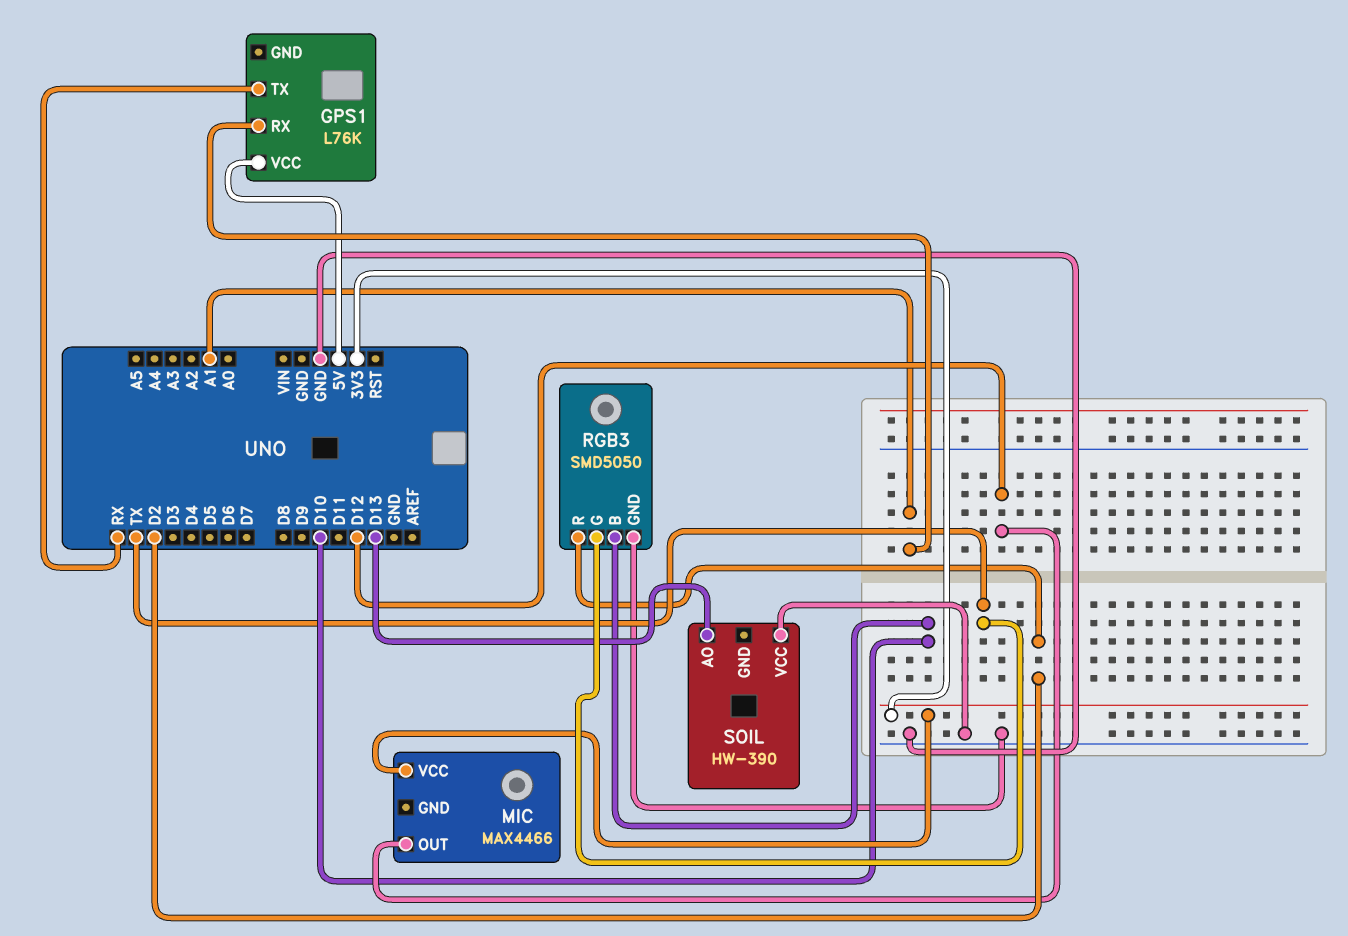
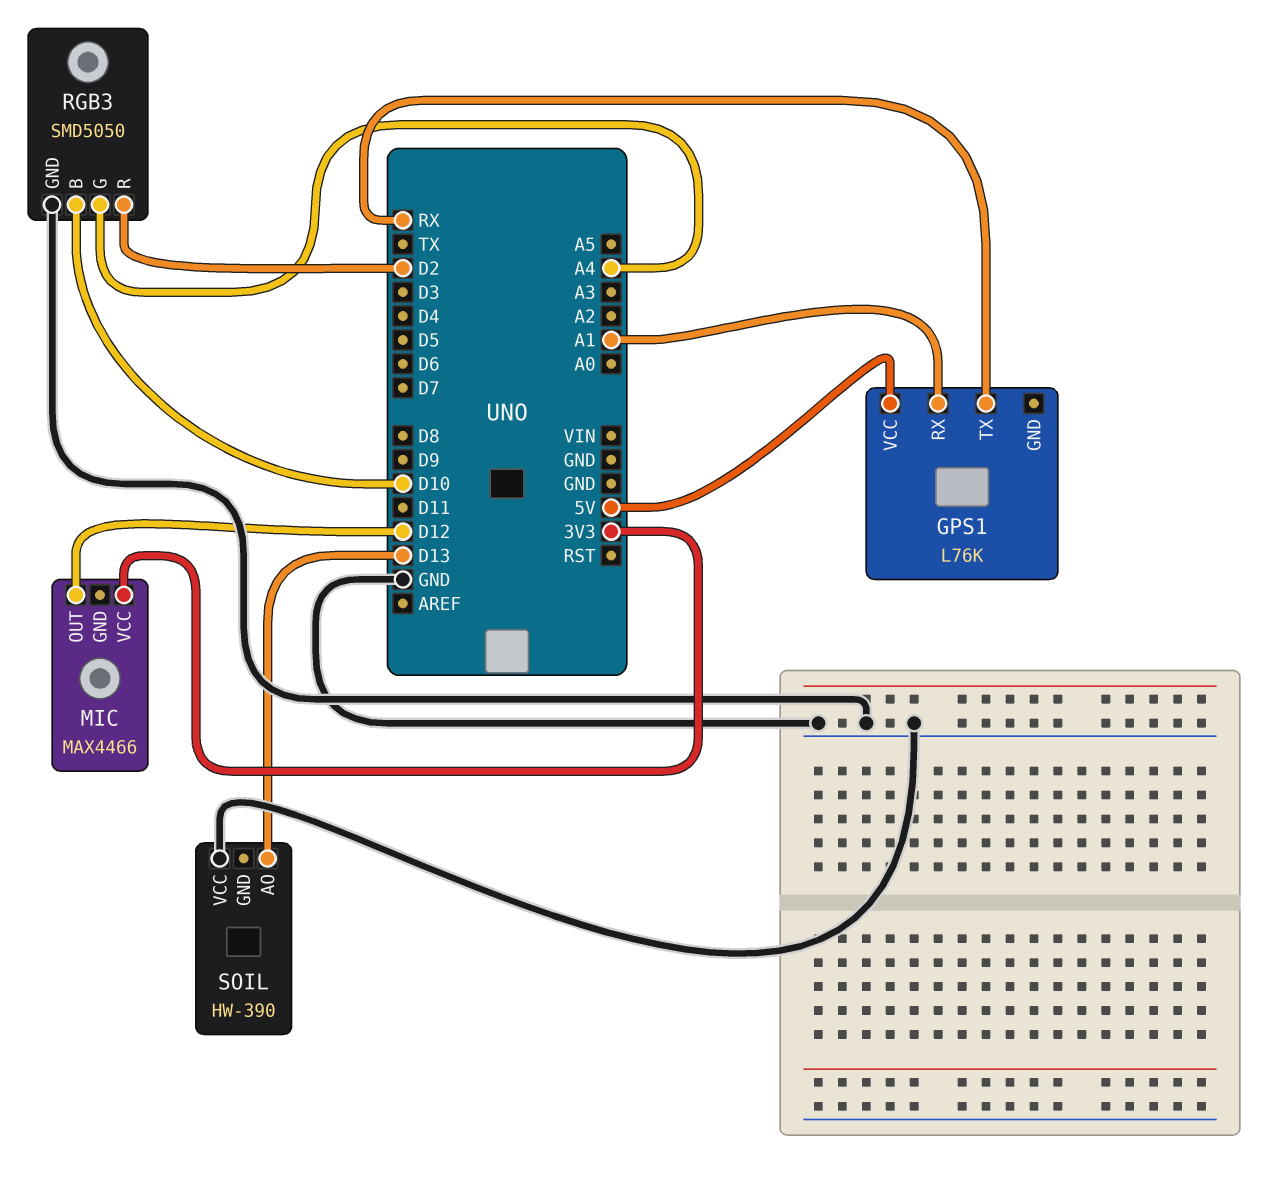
RGB3 pin G: TX -> A4

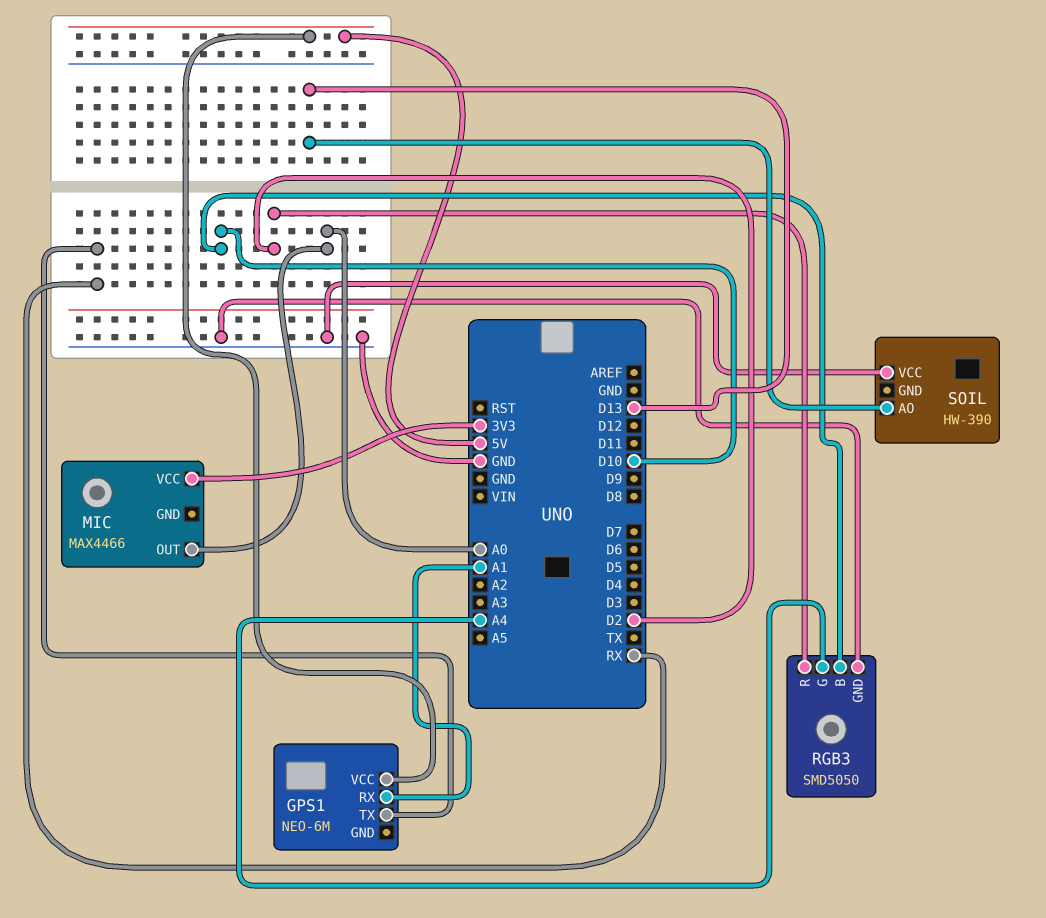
GPS1: L76K -> NEO-6M
MIC pin OUT: D12 -> A0

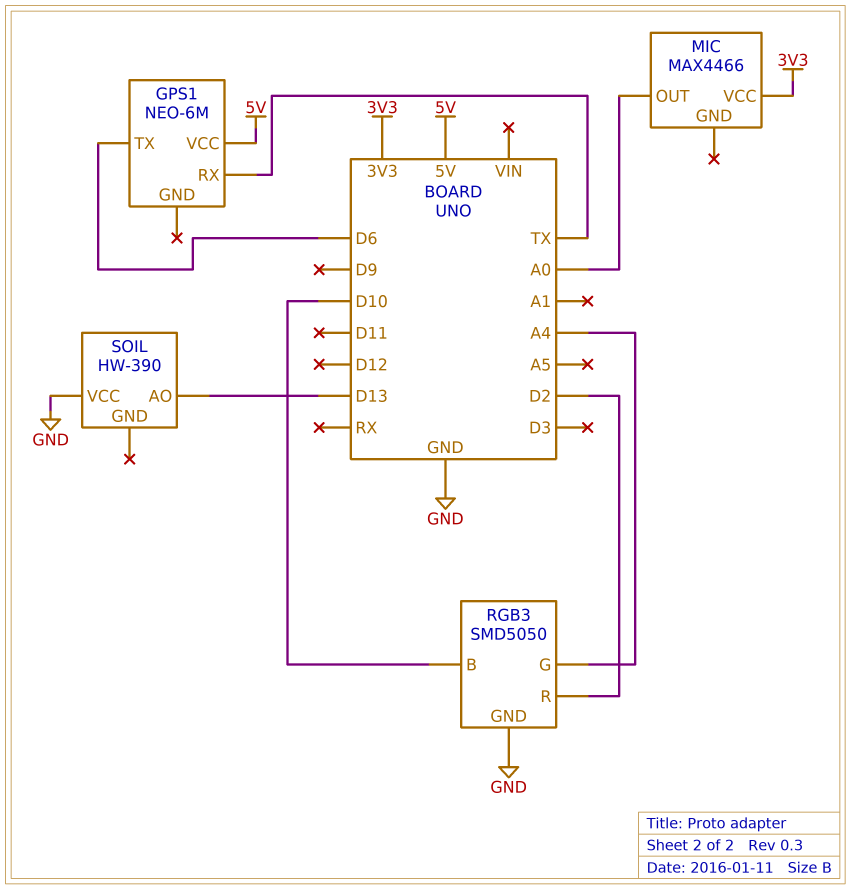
GPS1 pin RX: A1 -> TX
GPS1 pin TX: RX -> D6

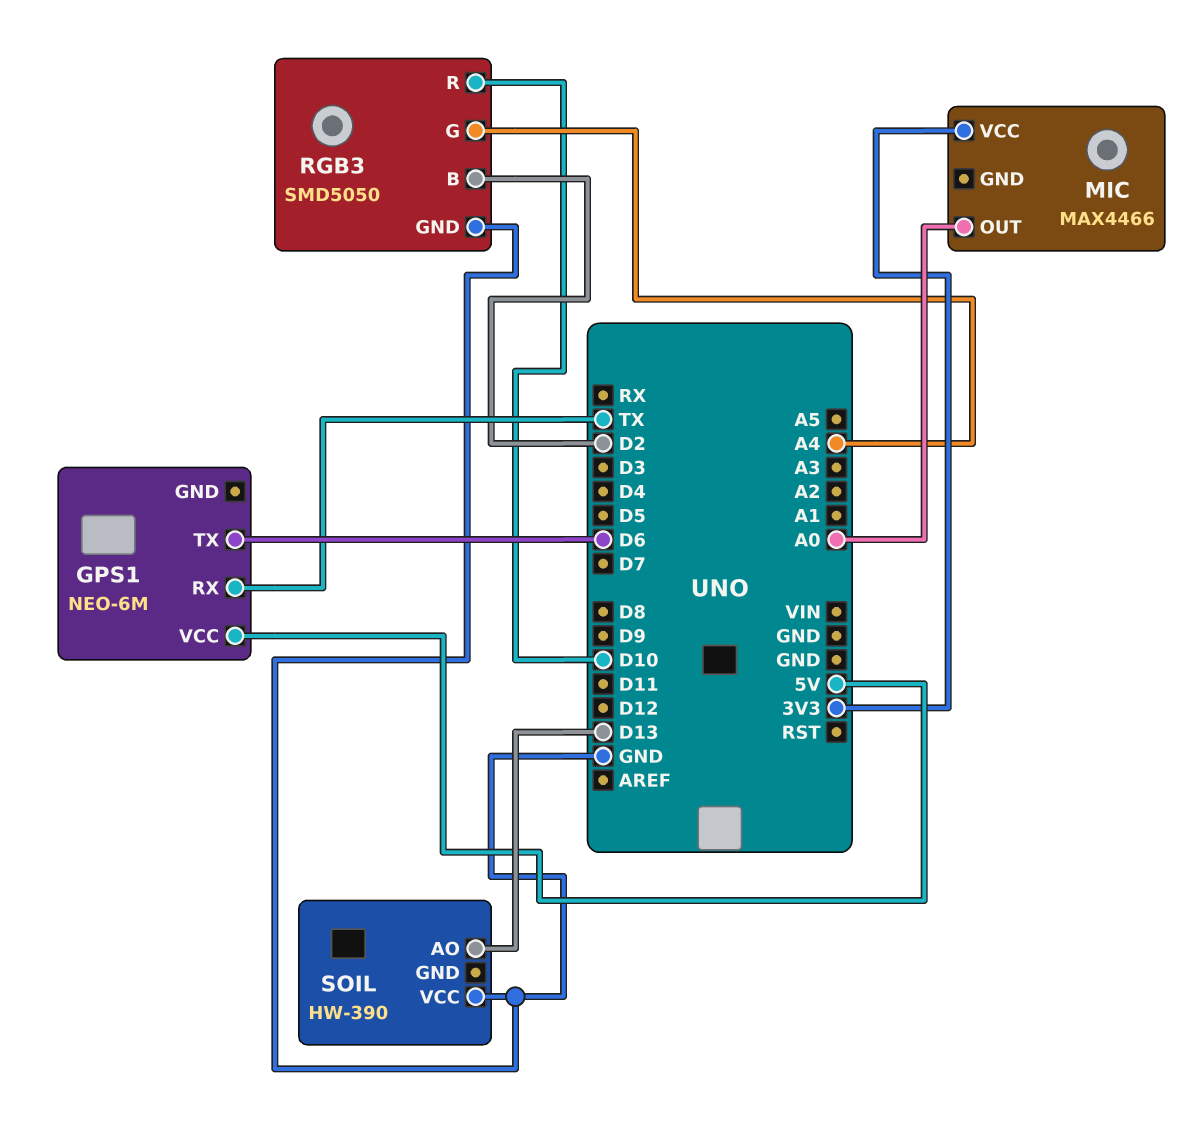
RGB3 pin B: D10 -> D2
RGB3 pin R: D2 -> D10

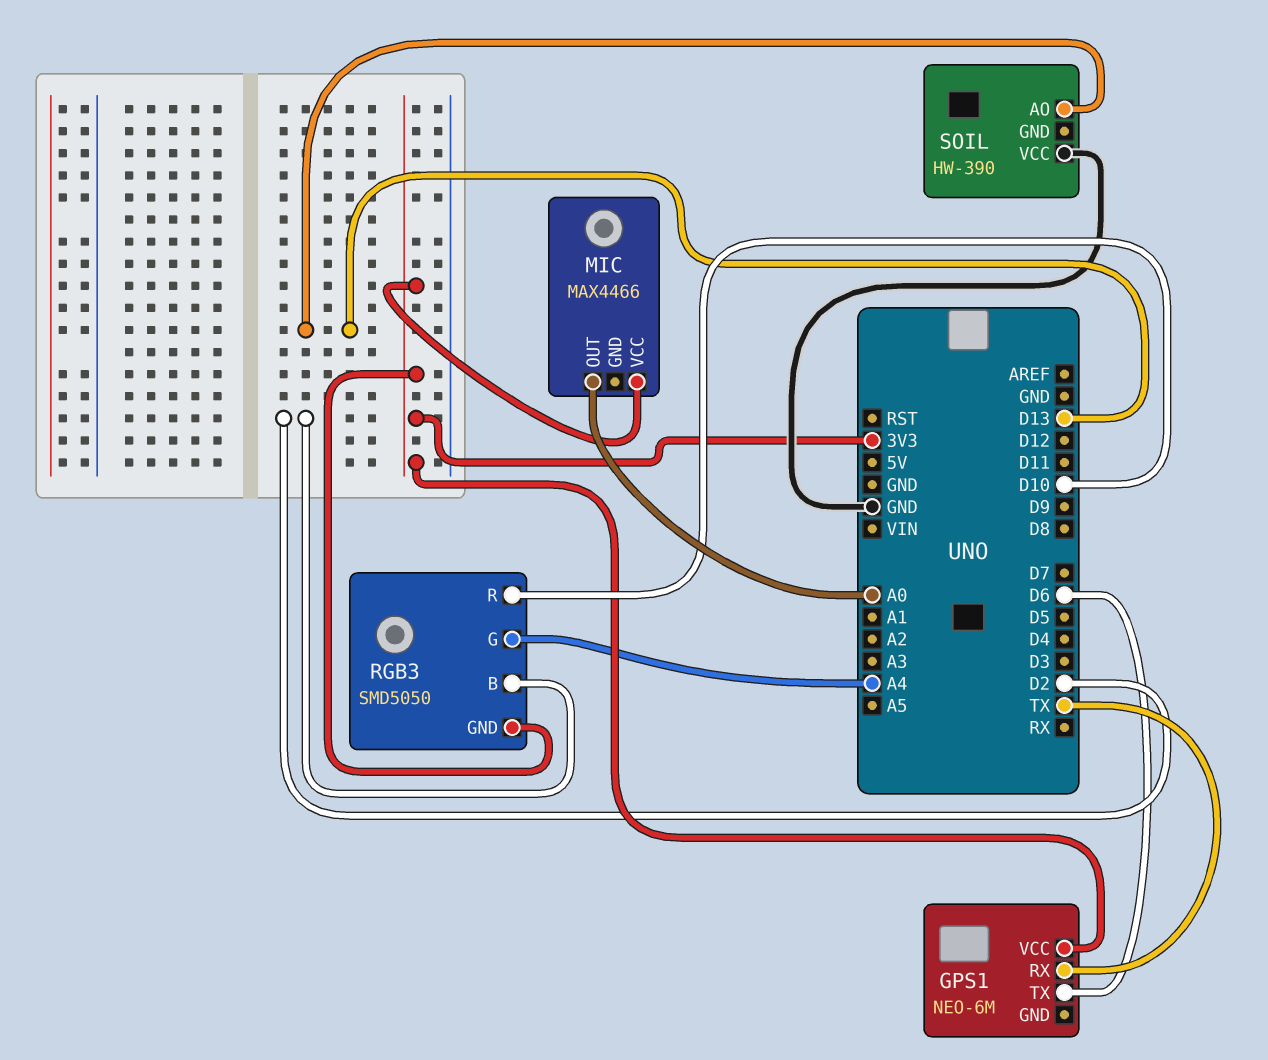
GPS1 pin VCC: 5V -> 3V3
RGB3 pin GND: GND -> 3V3

